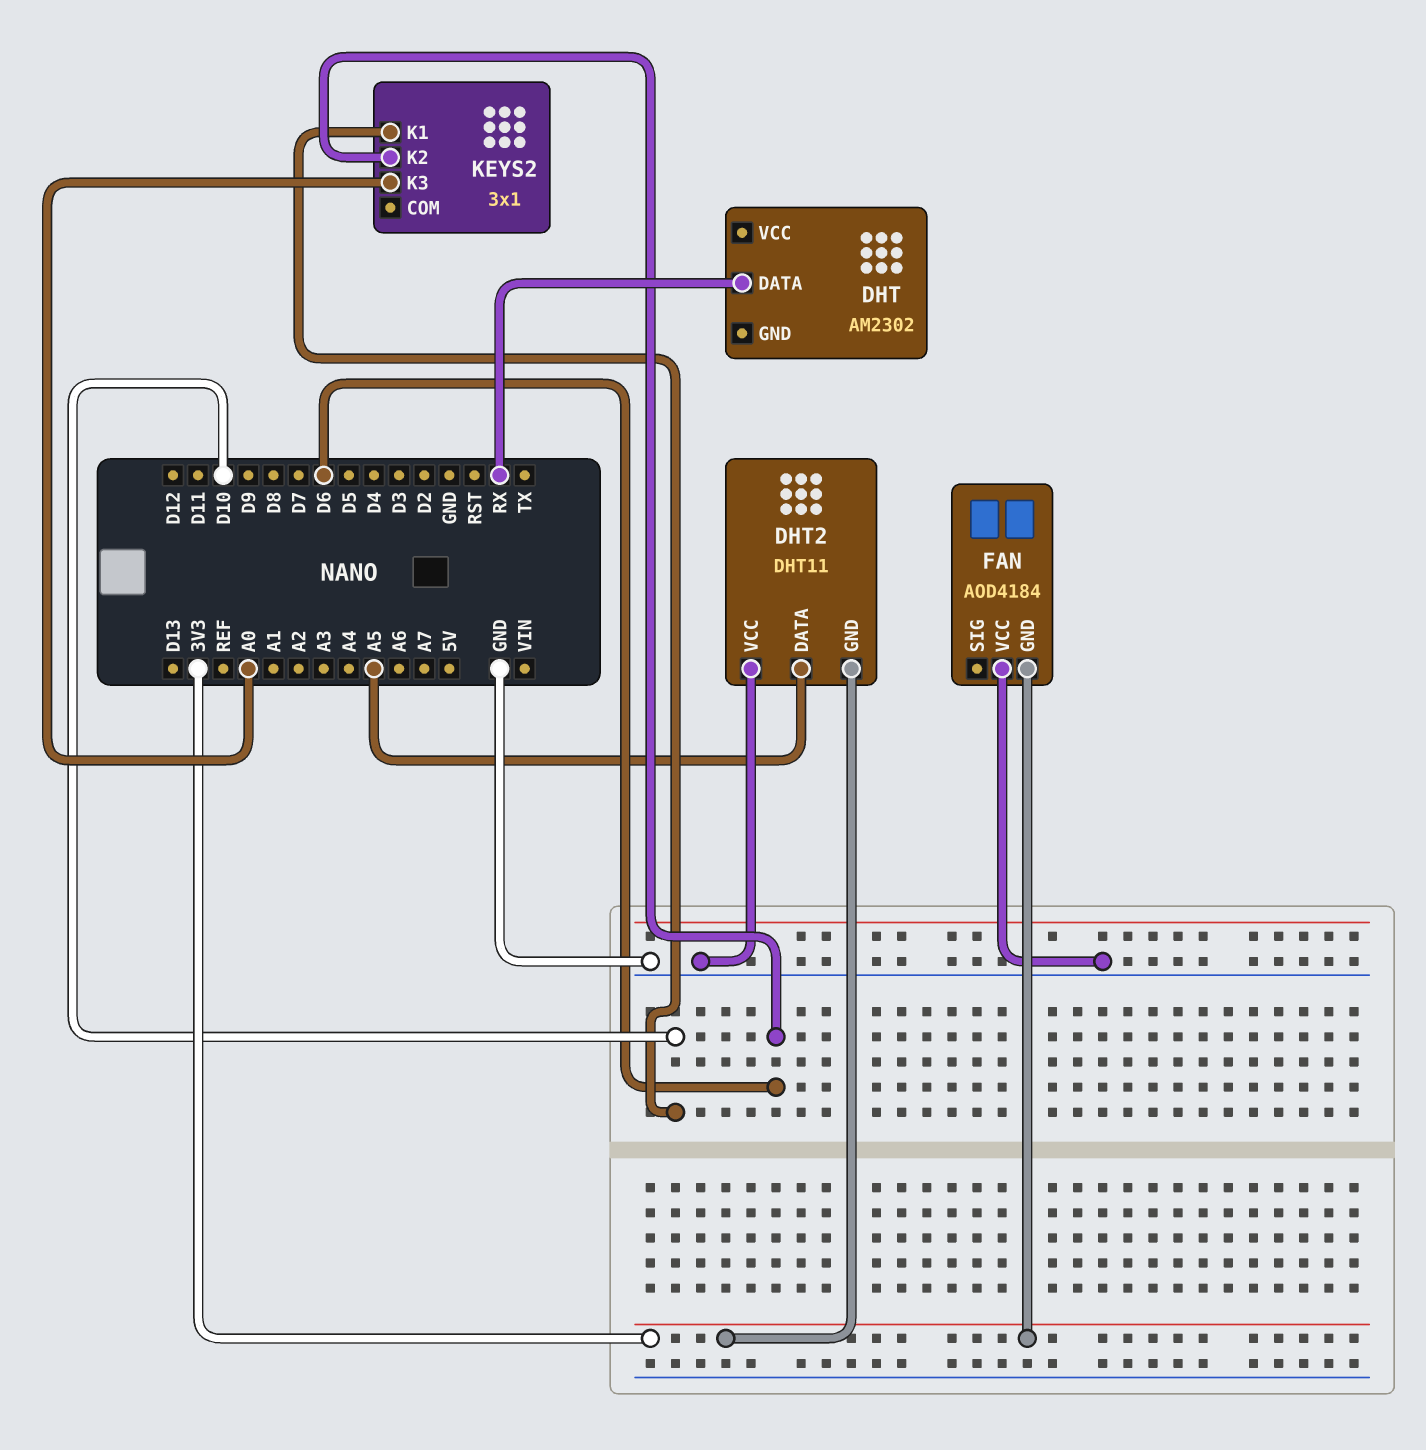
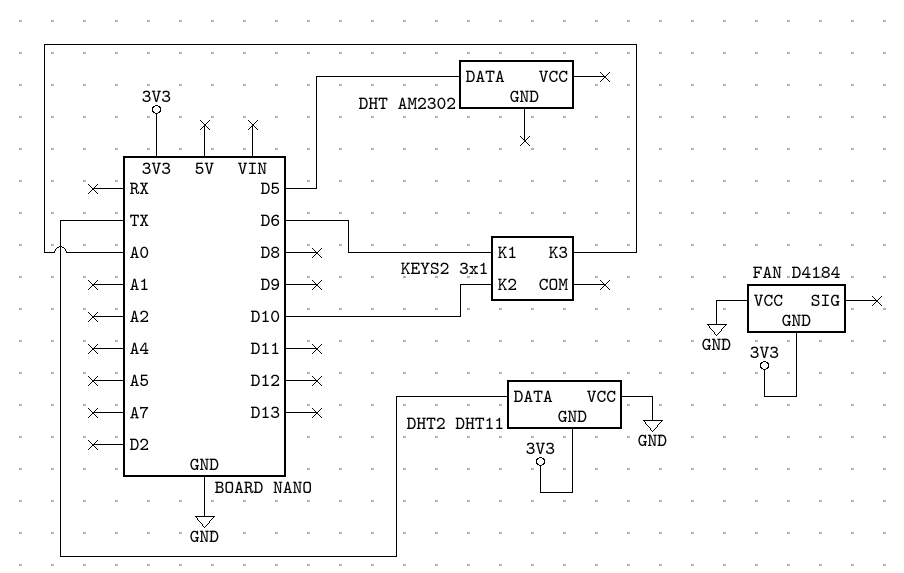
DHT pin DATA: RX -> D5
DHT2 pin DATA: A5 -> TX
FAN: AOD4184 -> D4184
KEYS2 pin K1: D10 -> D6
KEYS2 pin K2: D6 -> D10

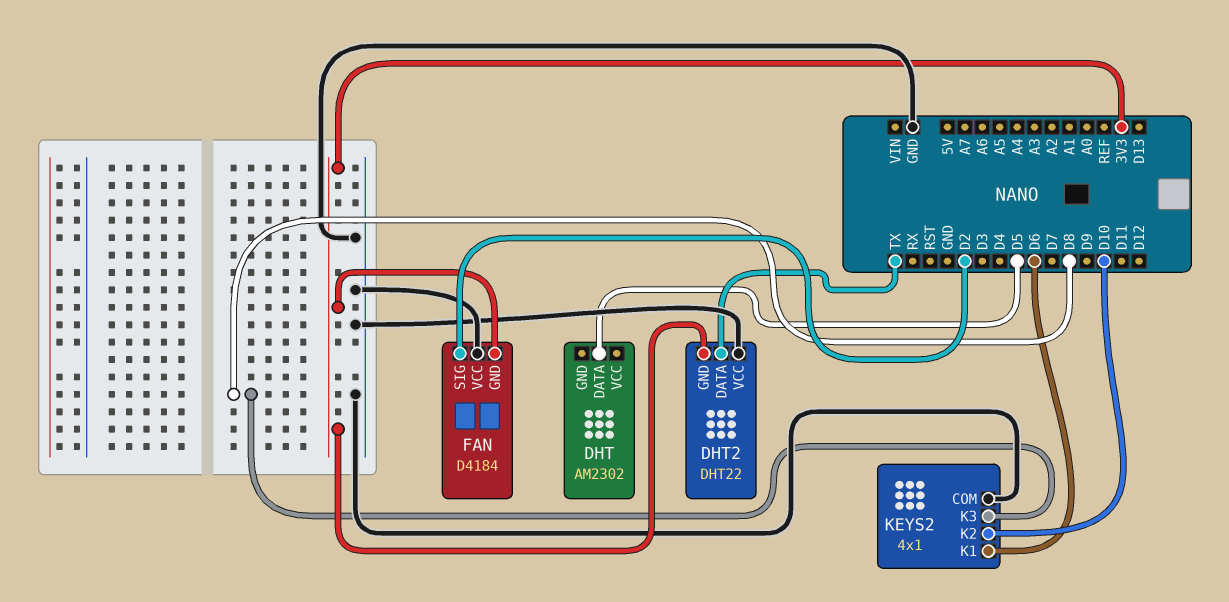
DHT2: DHT11 -> DHT22
FAN pin SIG: none -> D2
KEYS2: 3x1 -> 4x1
KEYS2 pin COM: none -> GND
KEYS2 pin K3: A0 -> D8

